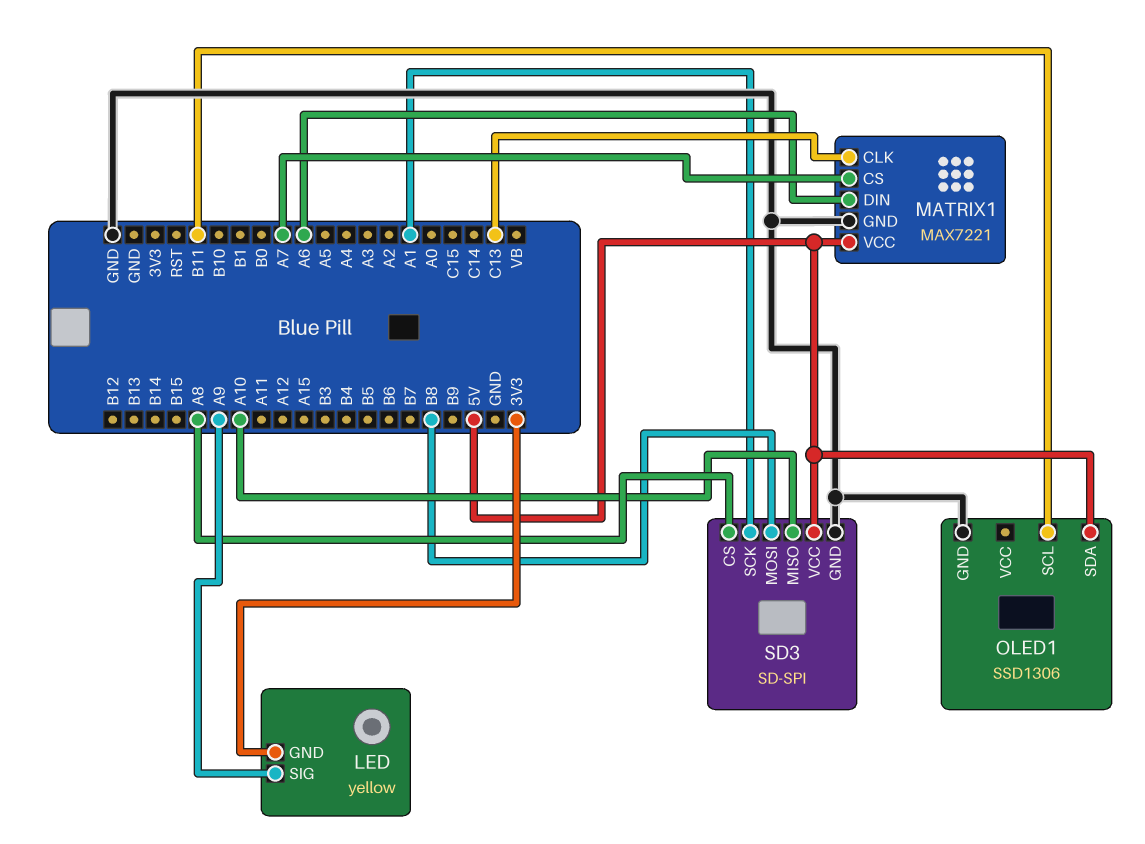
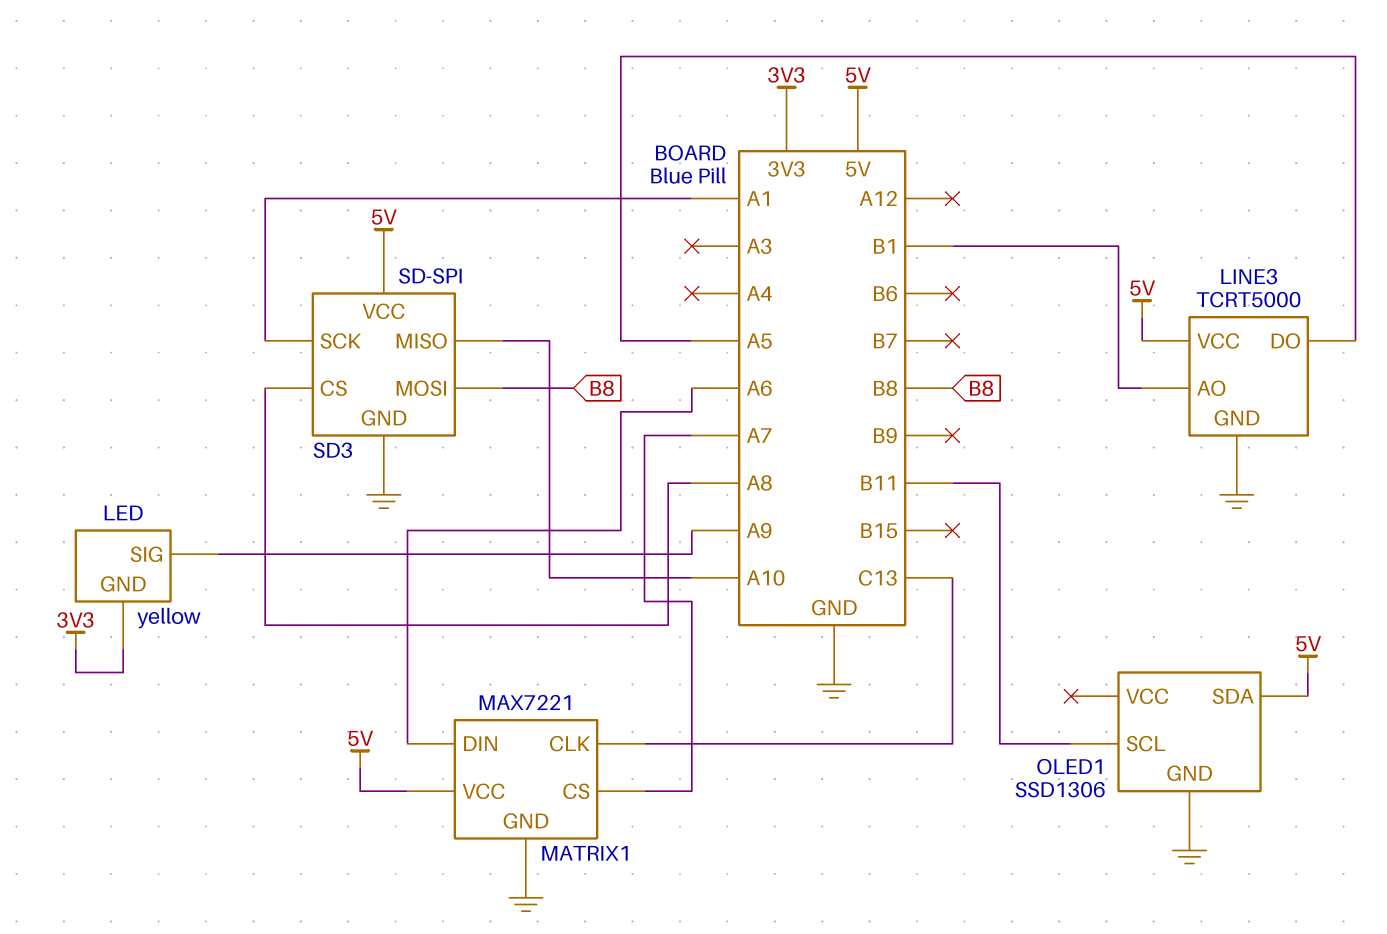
LINE3: none -> TCRT5000
LINE3 pin AO: none -> B1
LINE3 pin DO: none -> A5
LINE3 pin GND: none -> GND
LINE3 pin VCC: none -> 5V

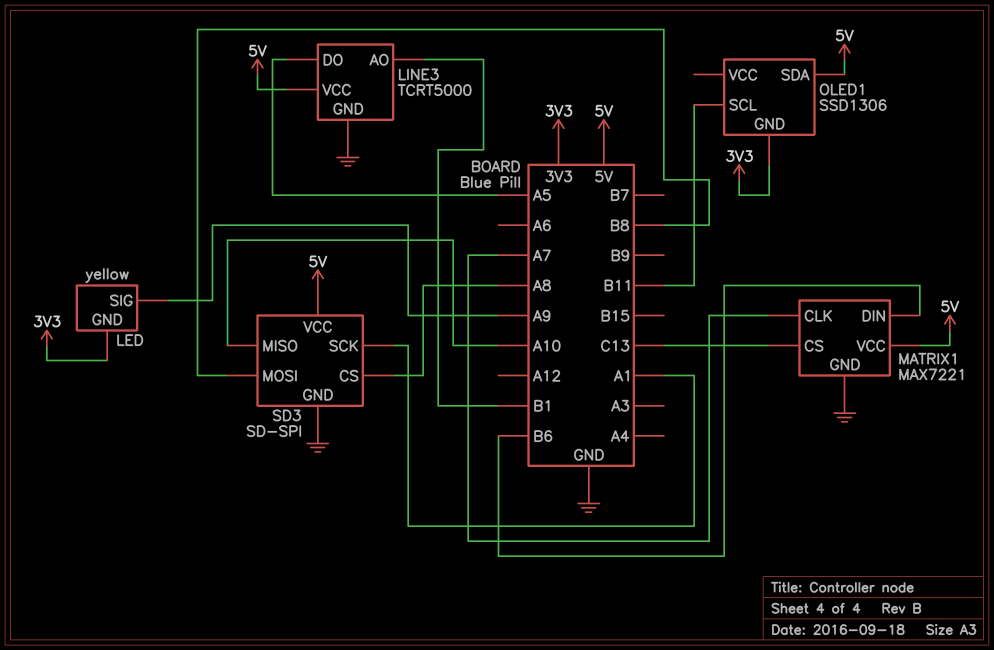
MATRIX1 pin CLK: C13 -> A7
MATRIX1 pin CS: A7 -> C13
MATRIX1 pin DIN: A6 -> B6
OLED1 pin GND: GND -> 3V3

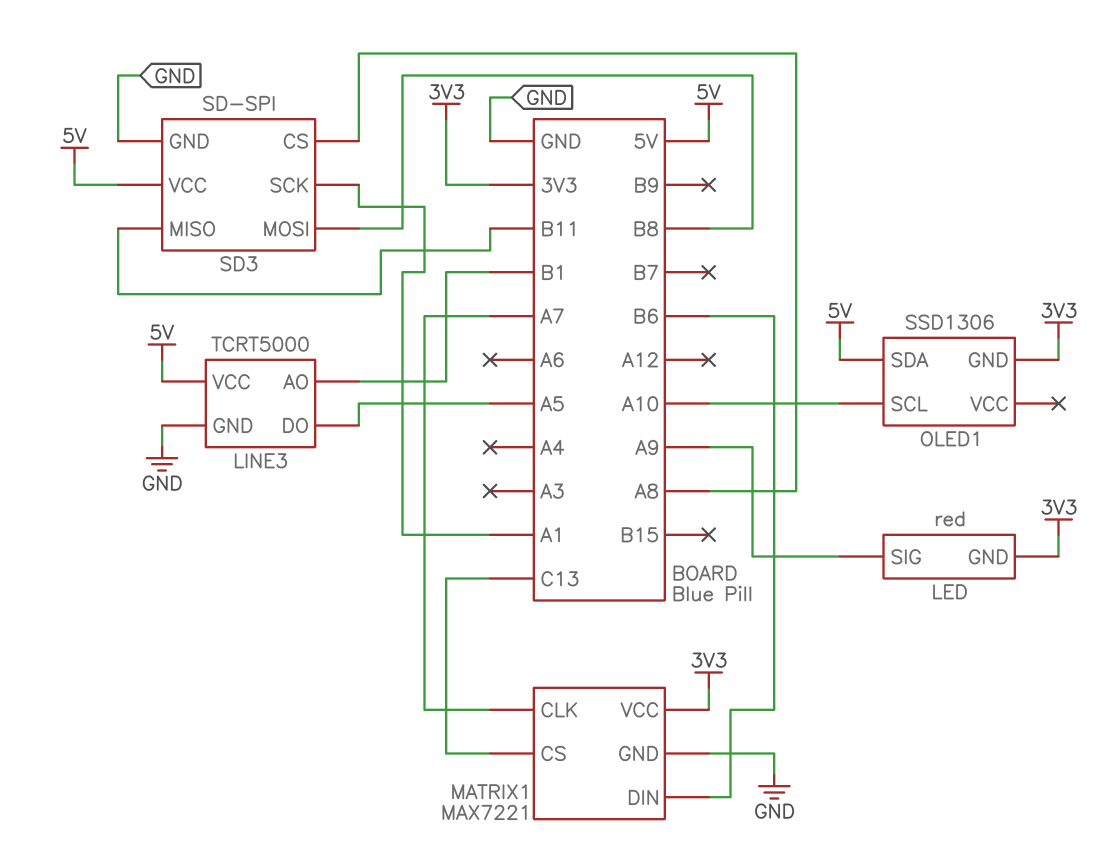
LED: yellow -> red
MATRIX1 pin VCC: 5V -> 3V3
OLED1 pin SCL: B11 -> A10
SD3 pin MISO: A10 -> B11

